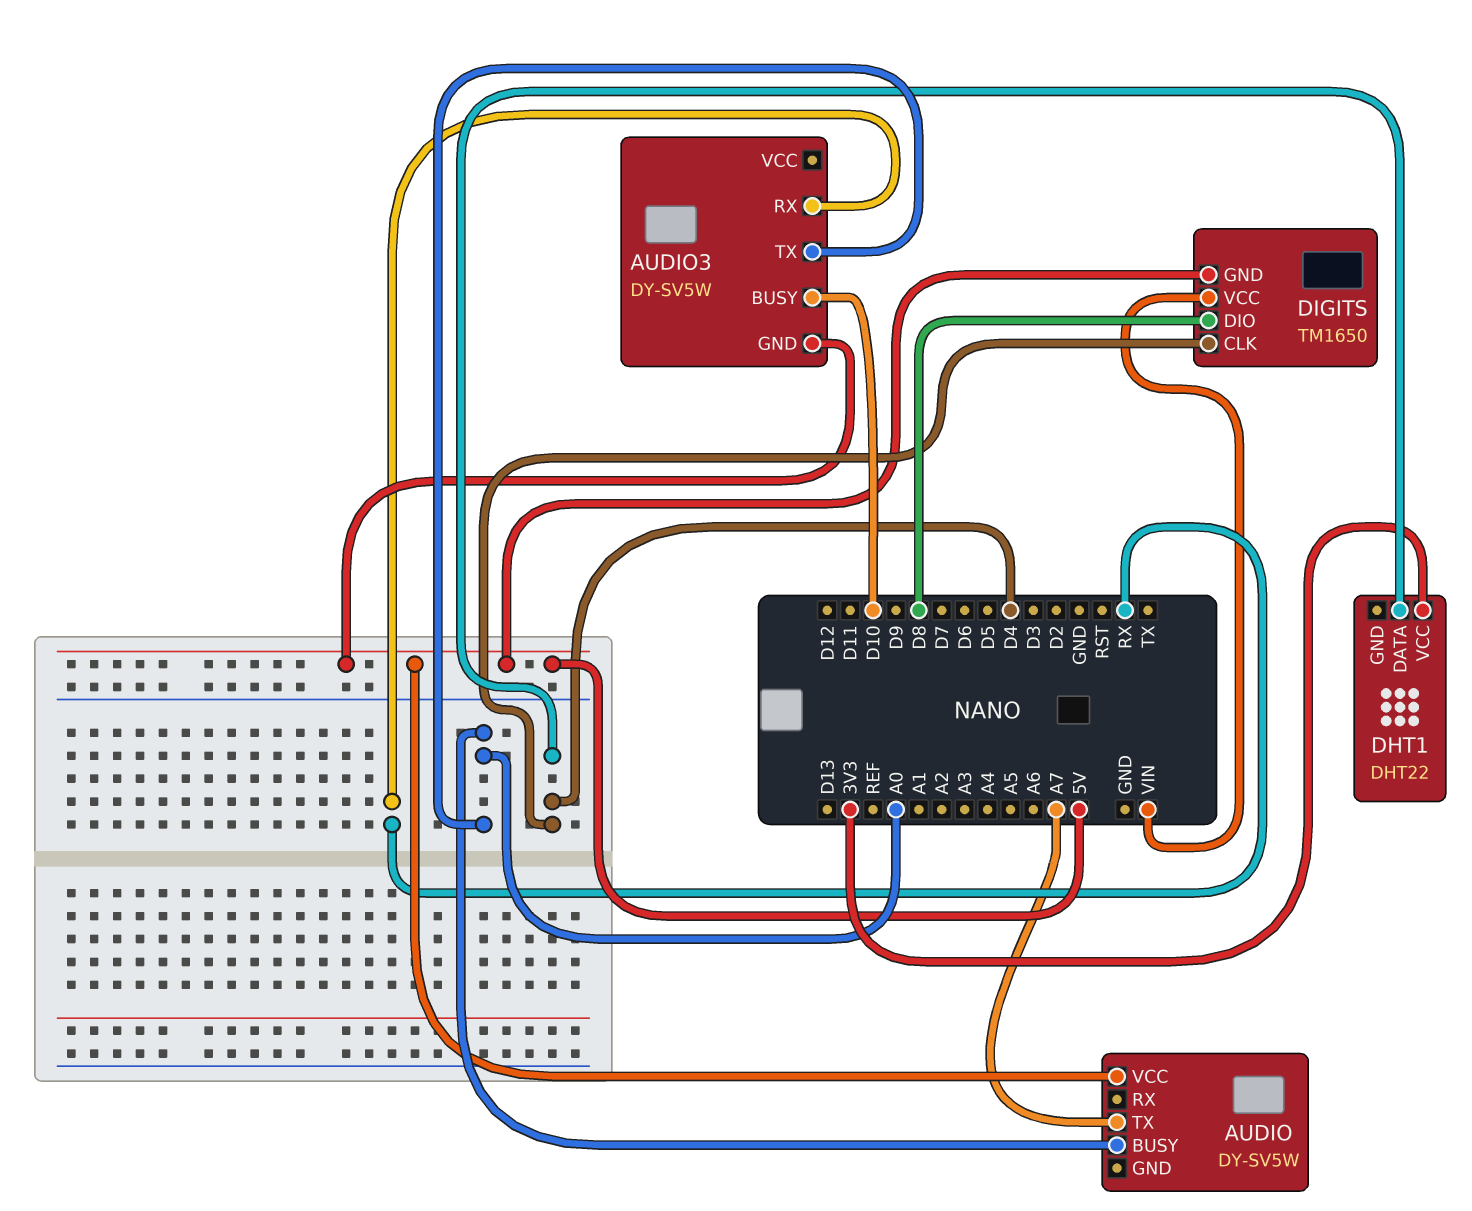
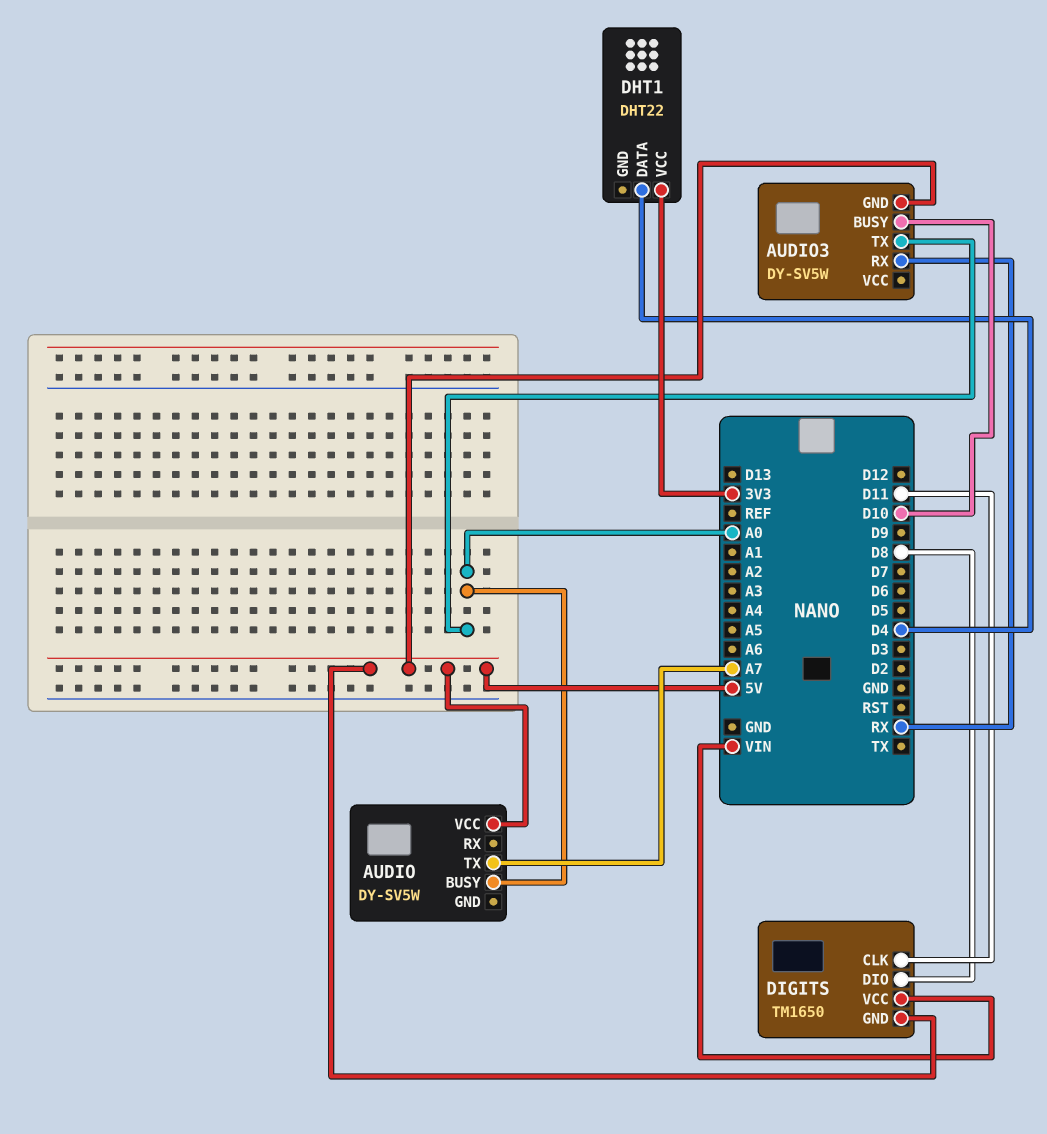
DIGITS pin CLK: D4 -> D11

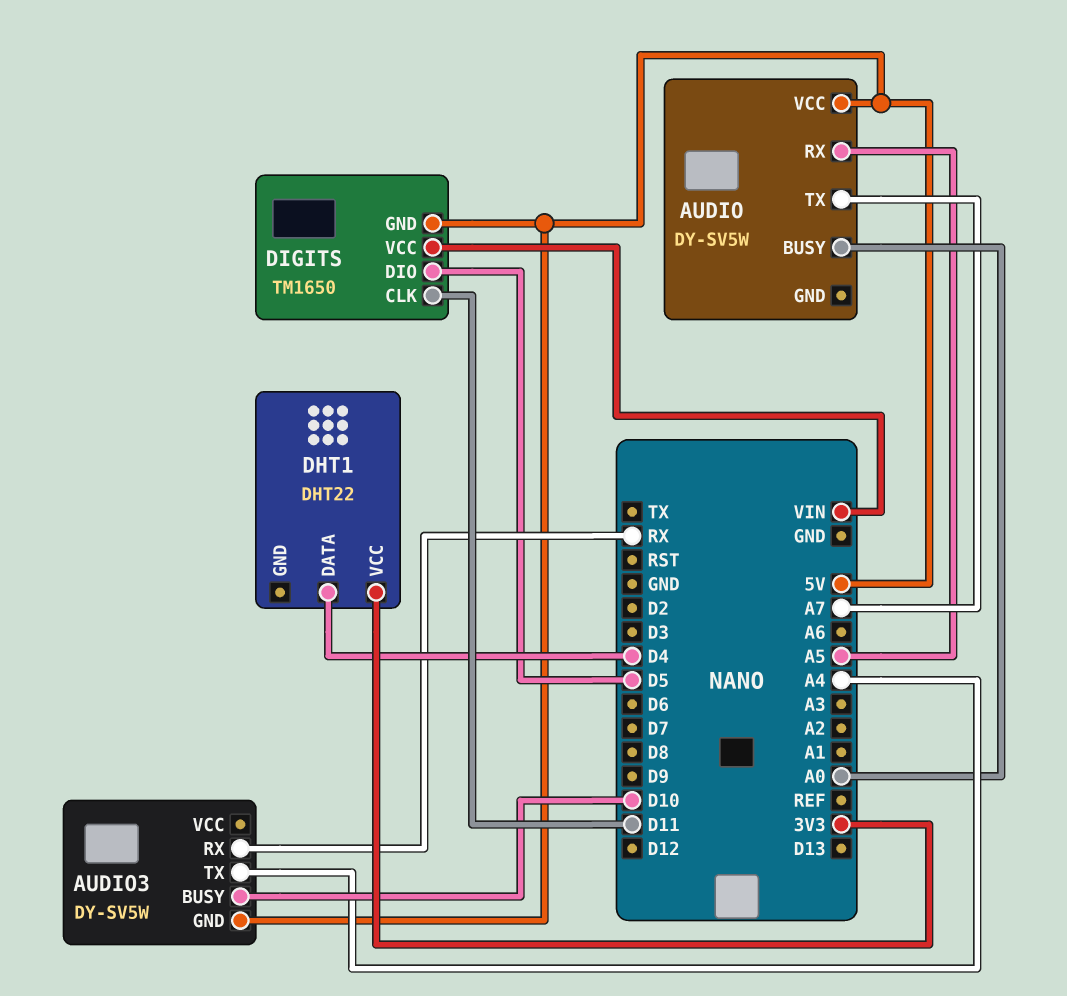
AUDIO pin RX: none -> A5
AUDIO3 pin TX: A0 -> A4
DIGITS pin DIO: D8 -> D5

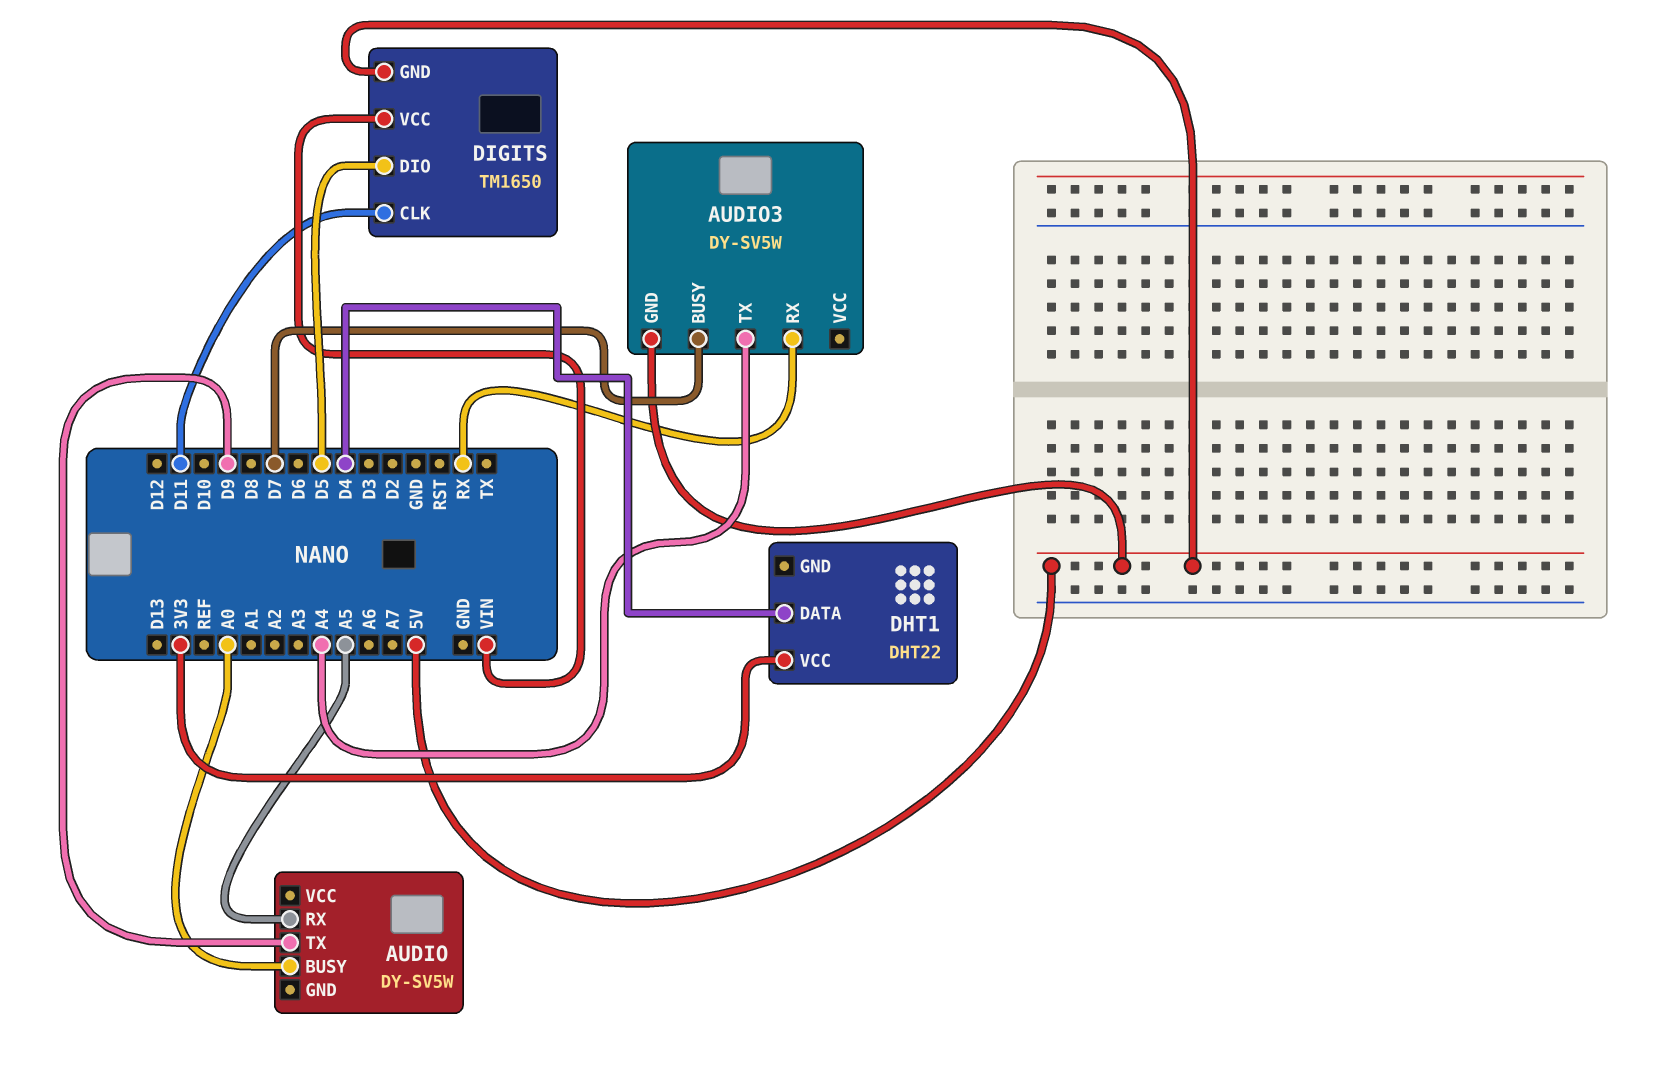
AUDIO pin TX: A7 -> D9
AUDIO pin VCC: 5V -> none
AUDIO3 pin BUSY: D10 -> D7

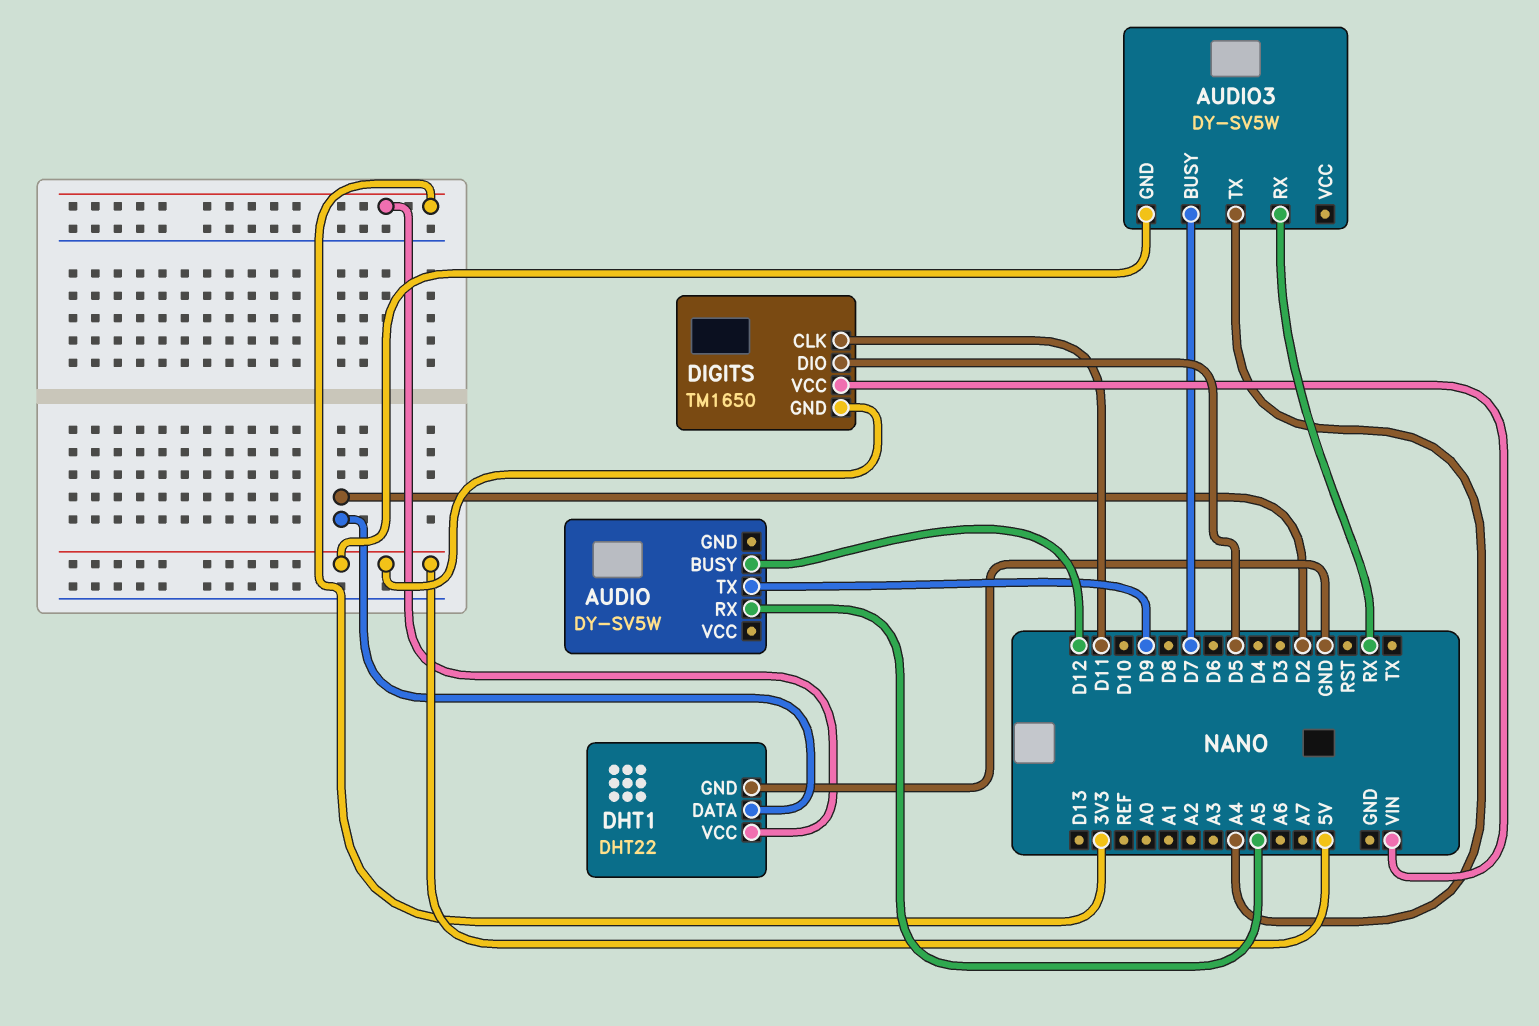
AUDIO pin BUSY: A0 -> D12
DHT1 pin DATA: D4 -> D2
DHT1 pin GND: none -> GND

